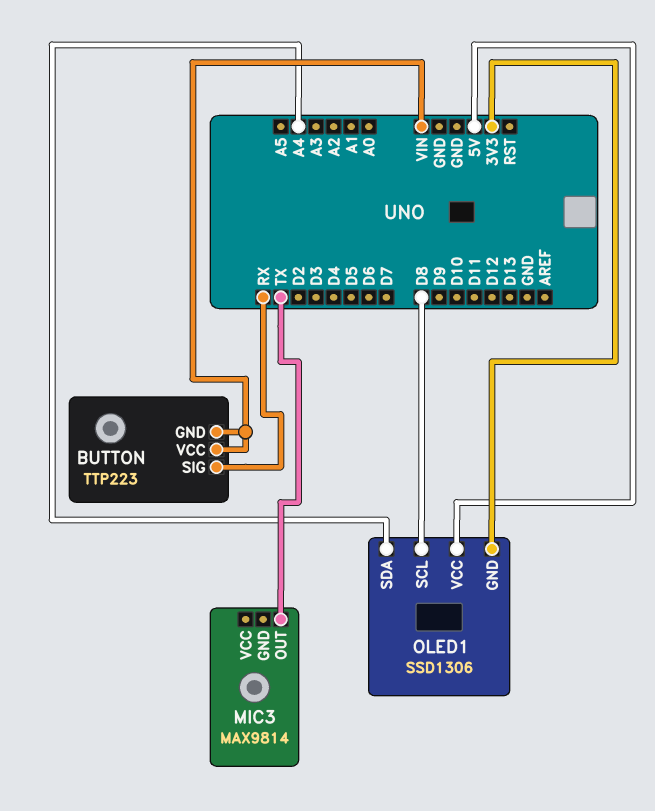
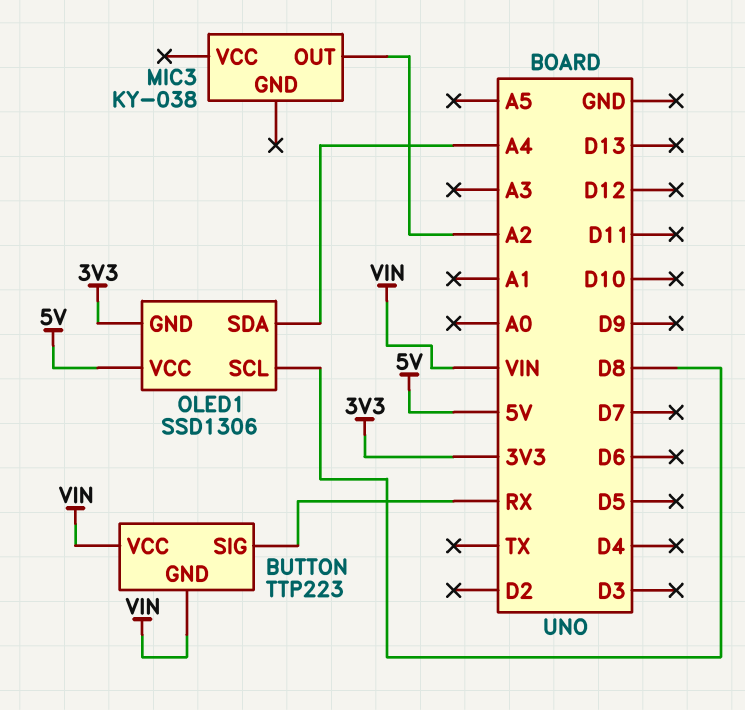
MIC3: MAX9814 -> KY-038
MIC3 pin OUT: TX -> A2

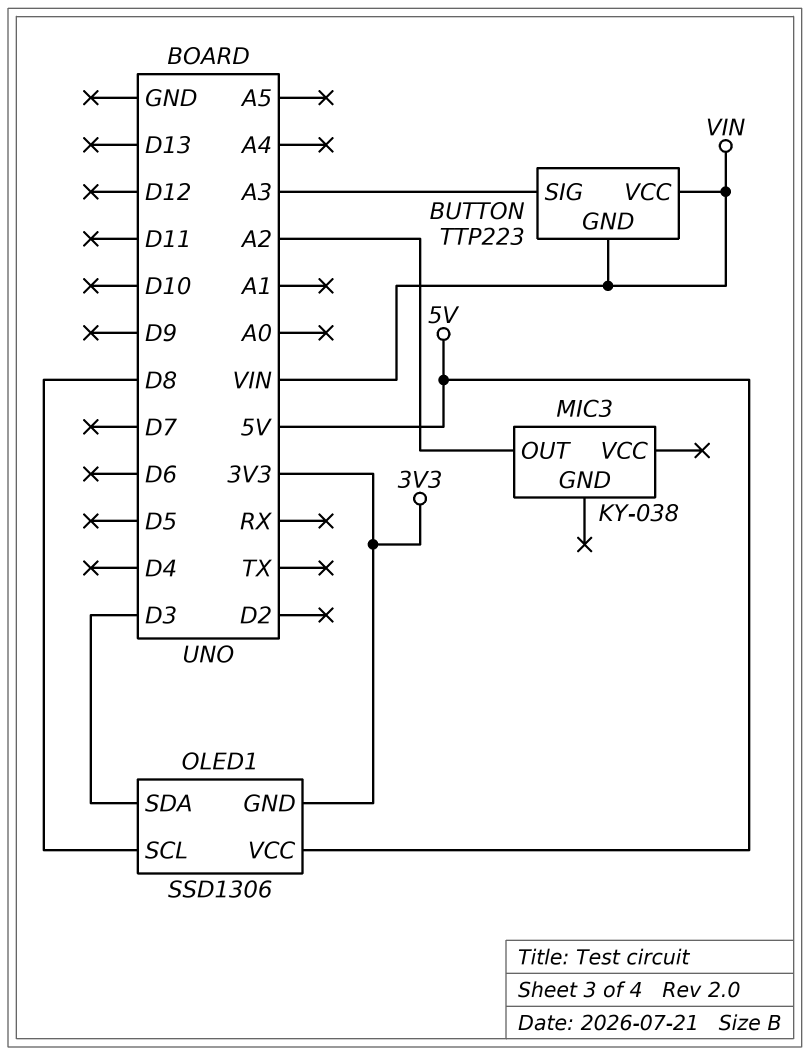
BUTTON pin SIG: RX -> A3
OLED1 pin SDA: A4 -> D3

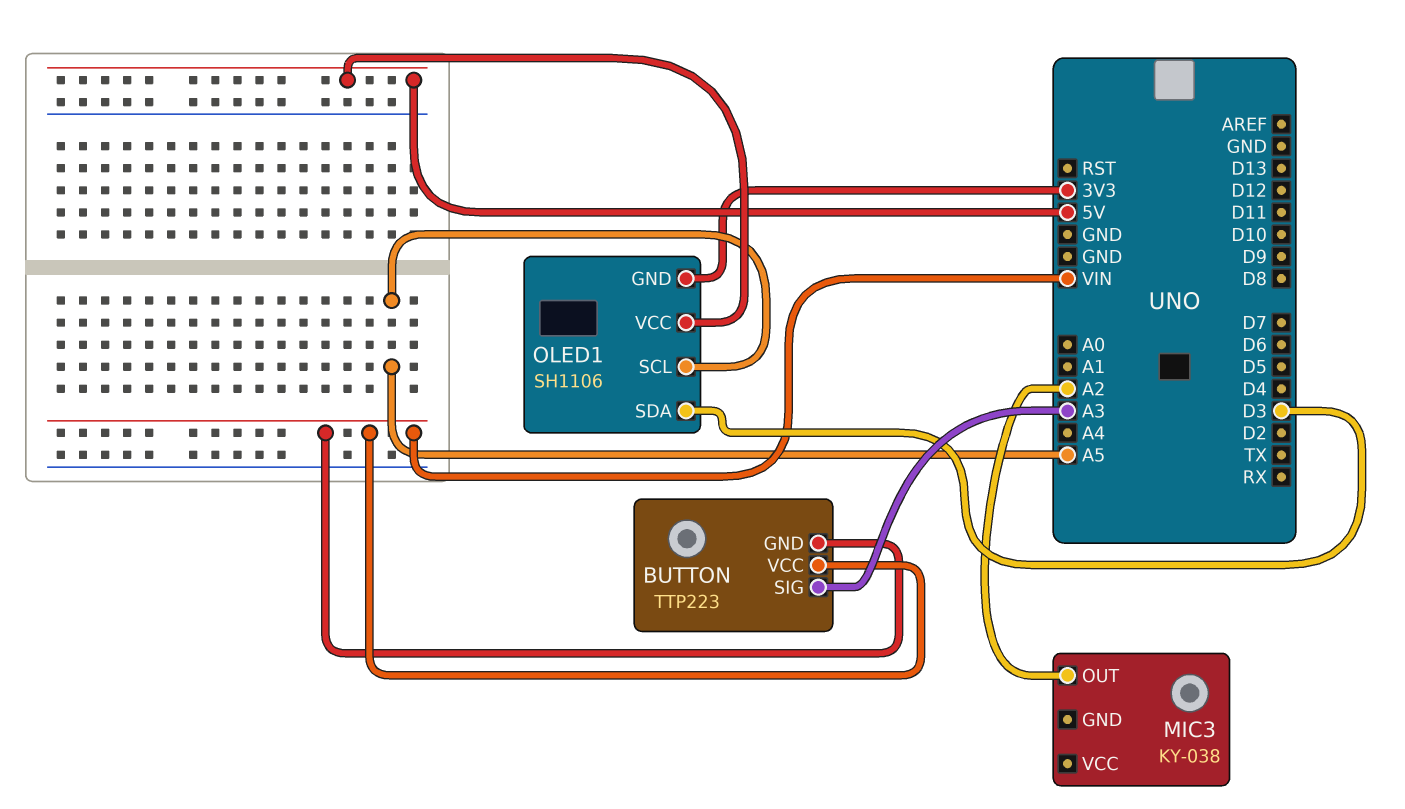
OLED1: SSD1306 -> SH1106
OLED1 pin SCL: D8 -> A5

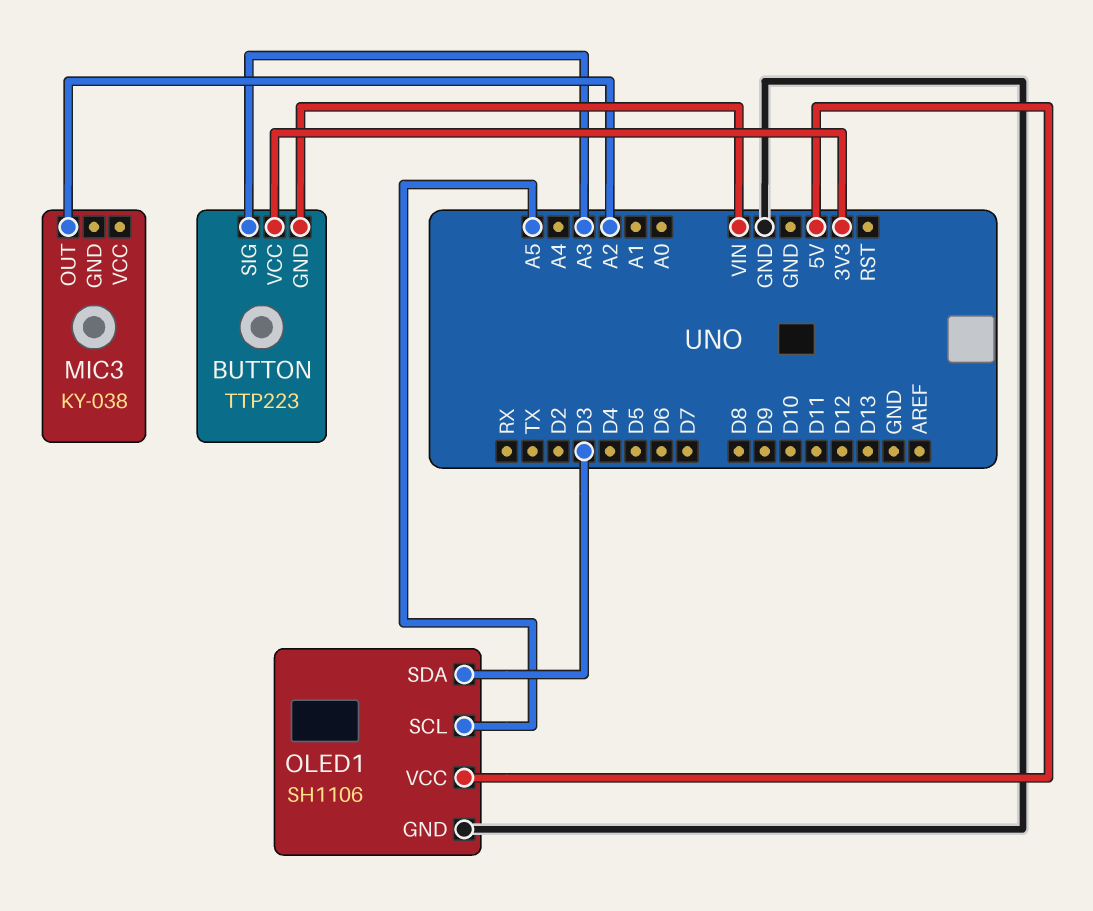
BUTTON pin VCC: VIN -> 3V3
OLED1 pin GND: 3V3 -> GND

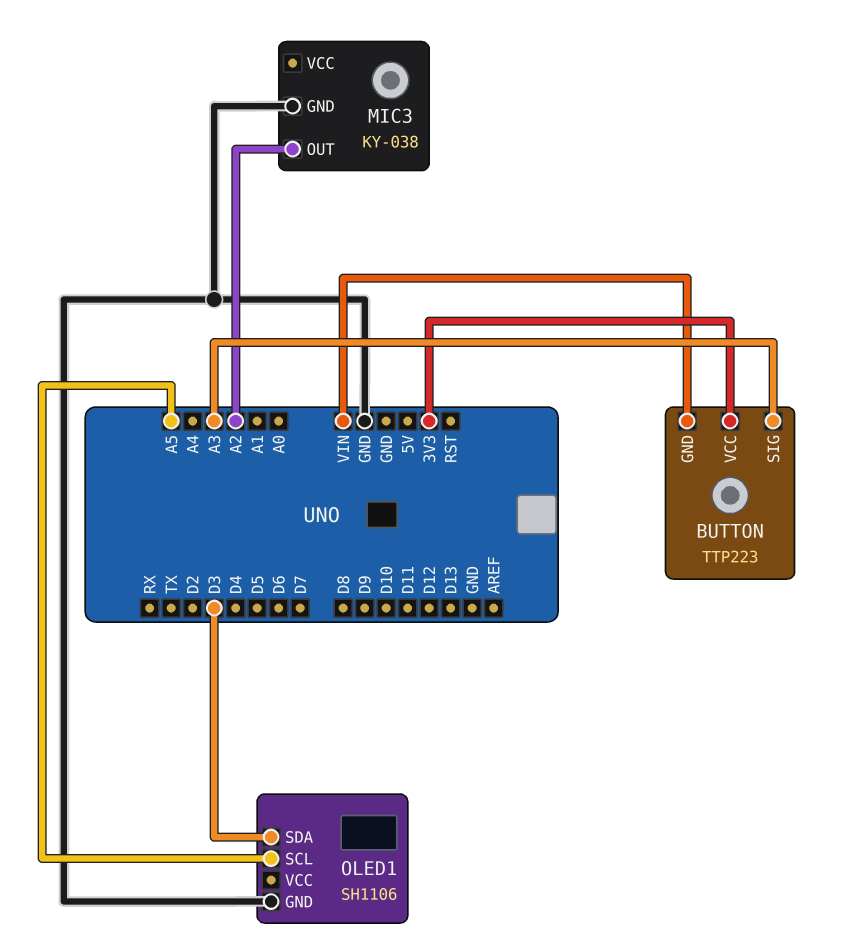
MIC3 pin GND: none -> GND
OLED1 pin VCC: 5V -> none

